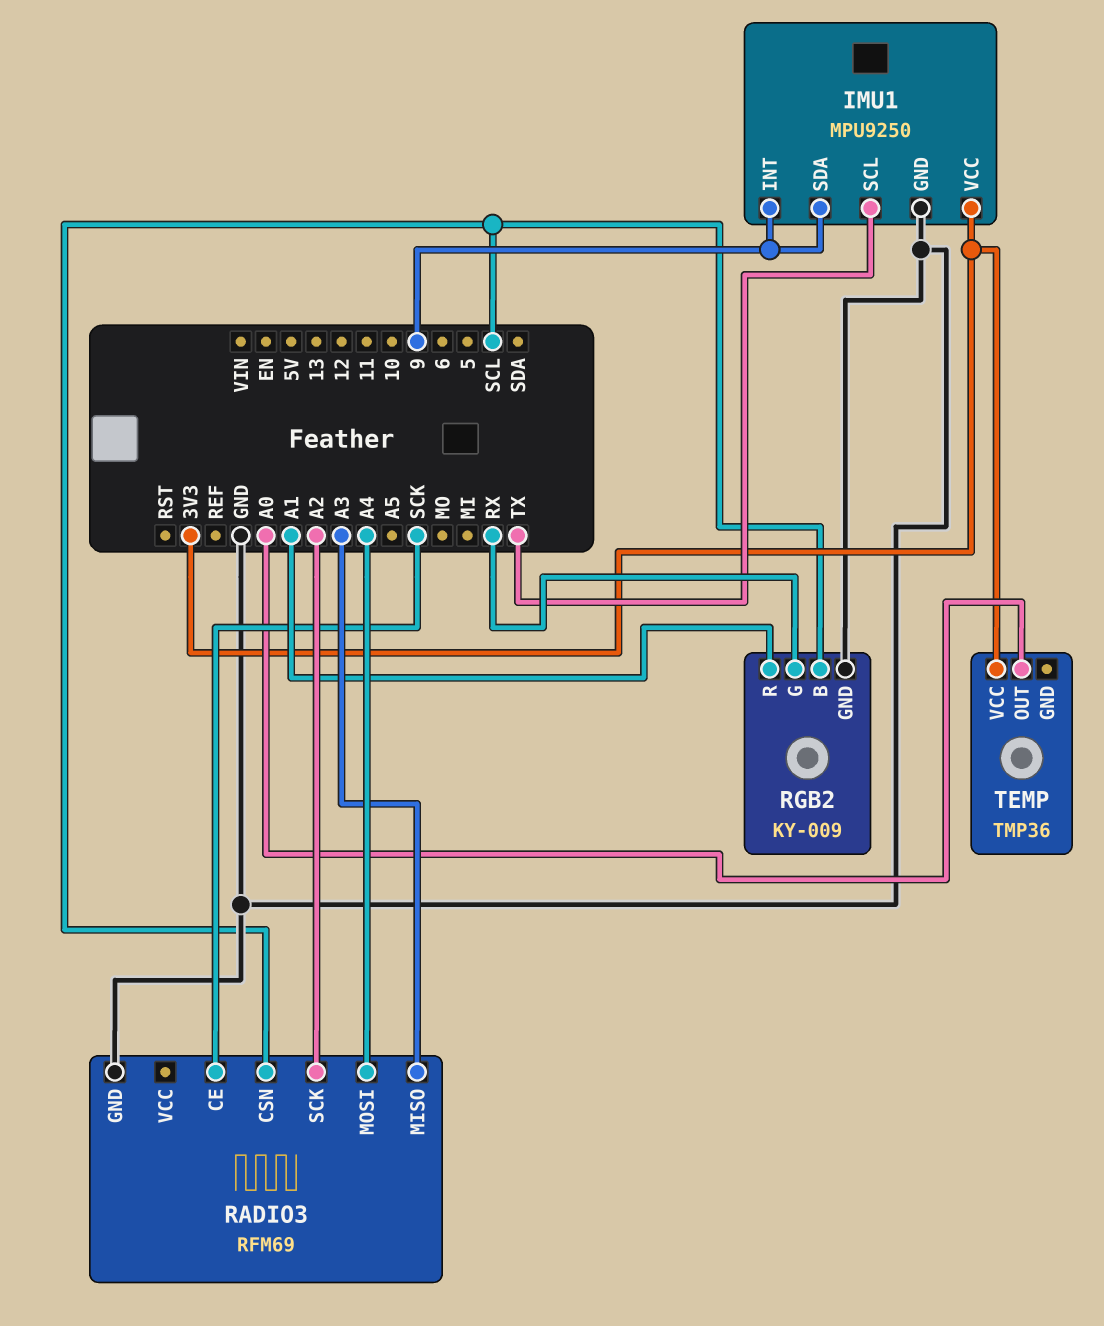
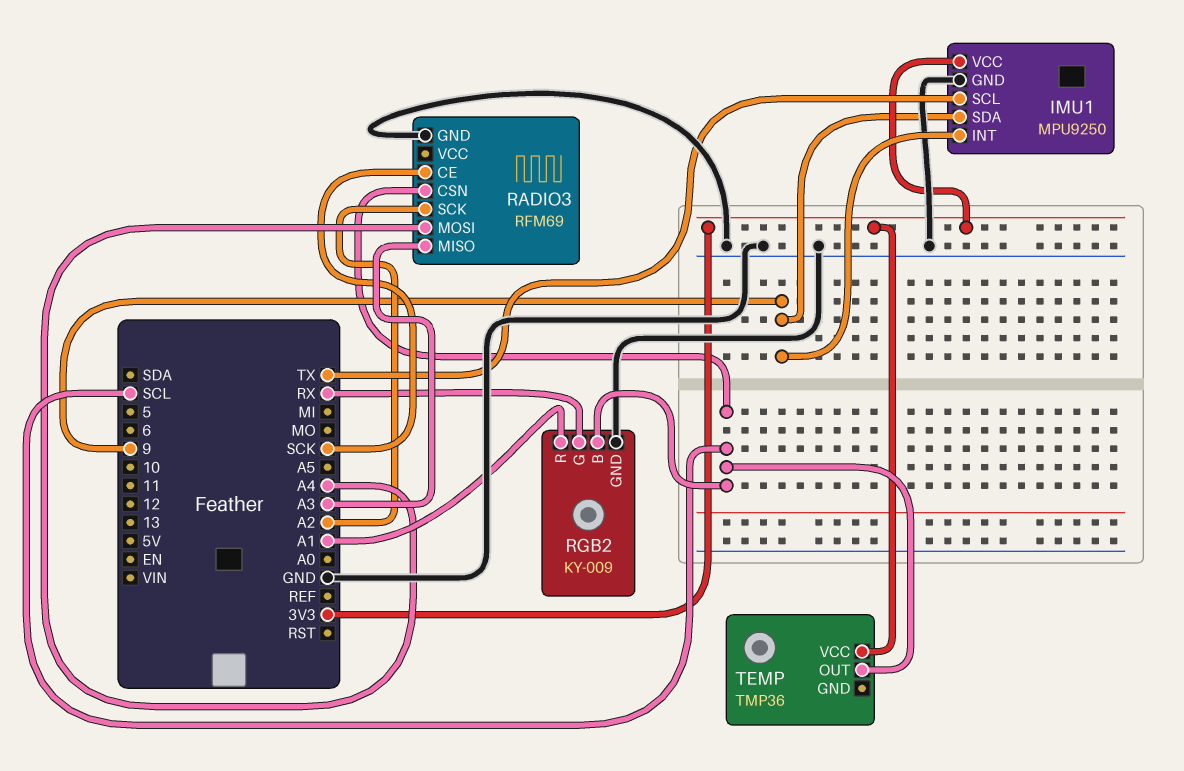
TEMP pin OUT: A0 -> SCL

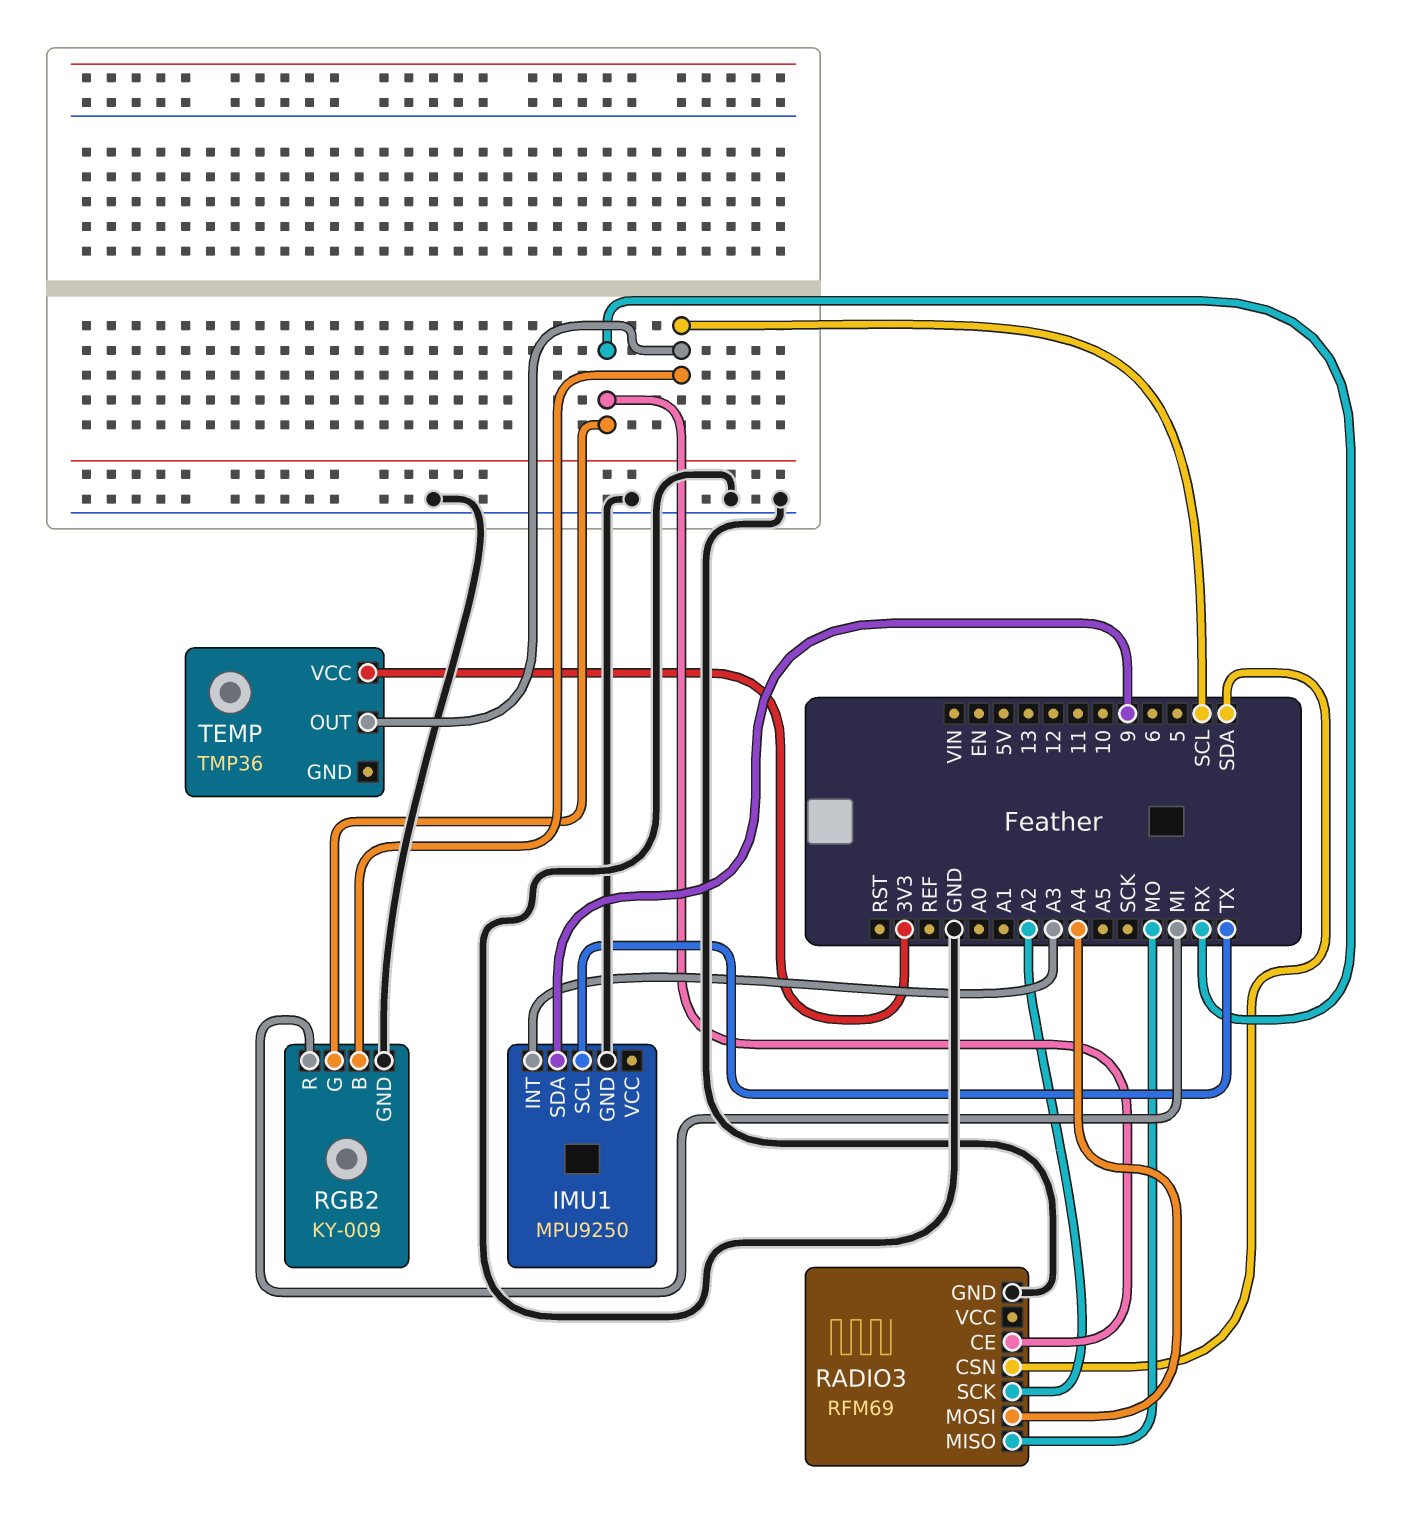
IMU1 pin INT: 9 -> A3
IMU1 pin VCC: 3V3 -> none
RADIO3 pin CE: SCK -> RX
RADIO3 pin CSN: SCL -> SDA
RADIO3 pin MISO: A3 -> MO
RGB2 pin R: A1 -> MI

